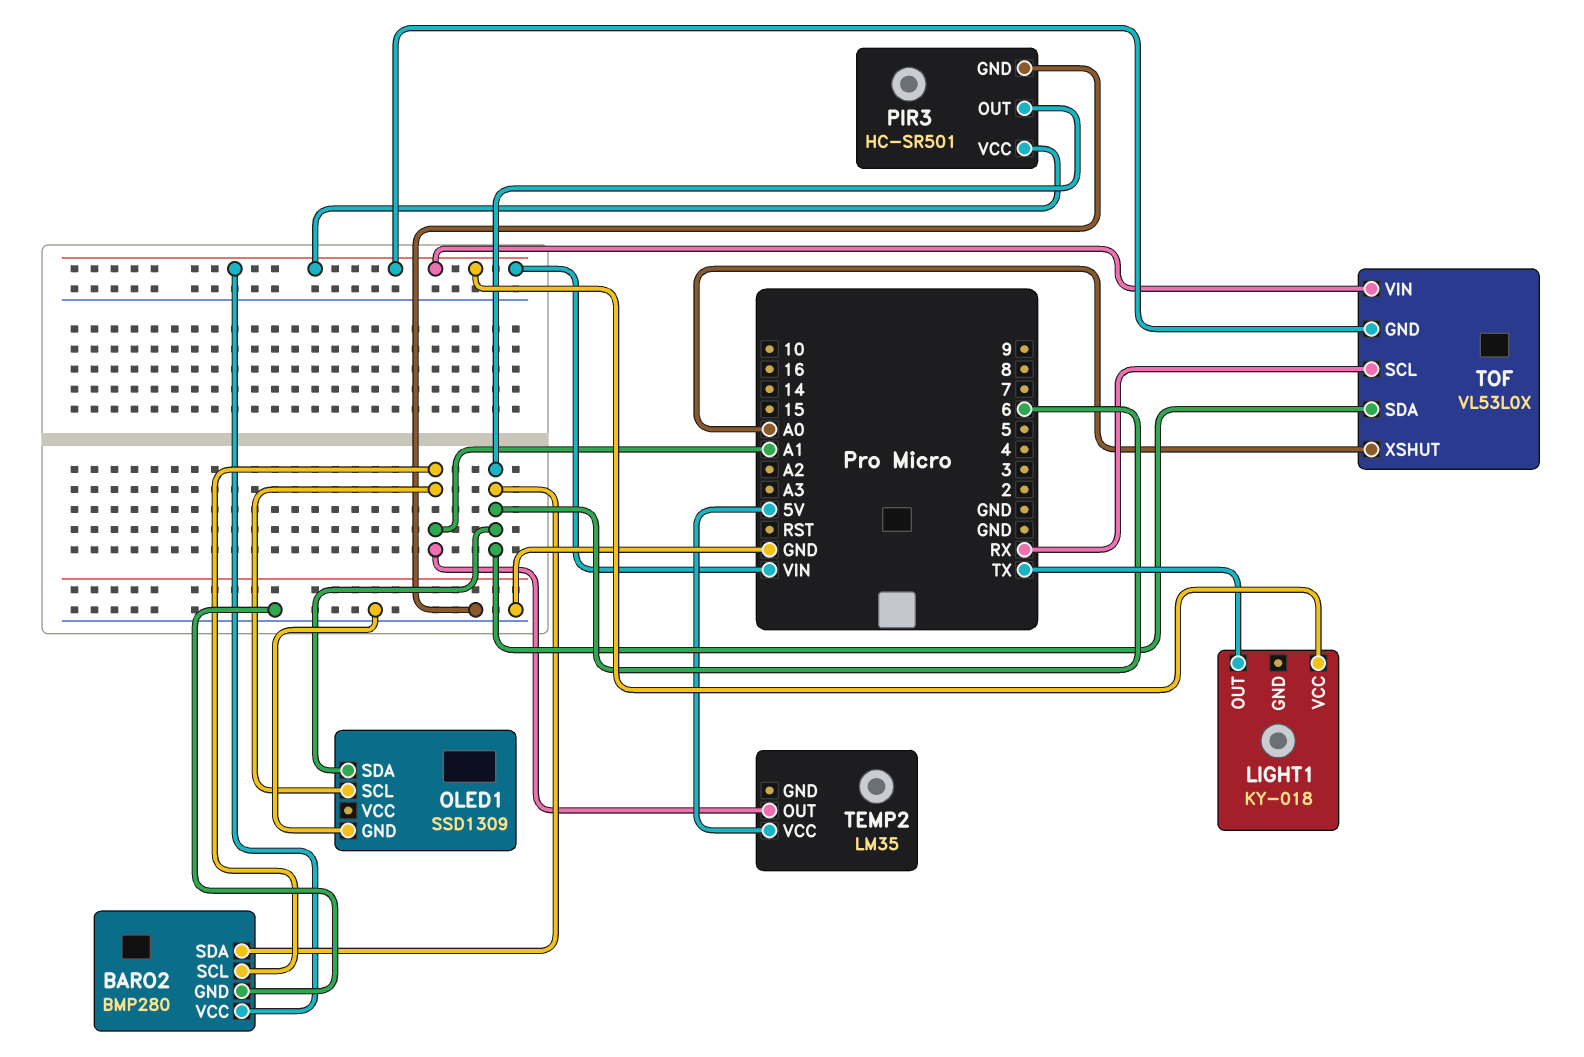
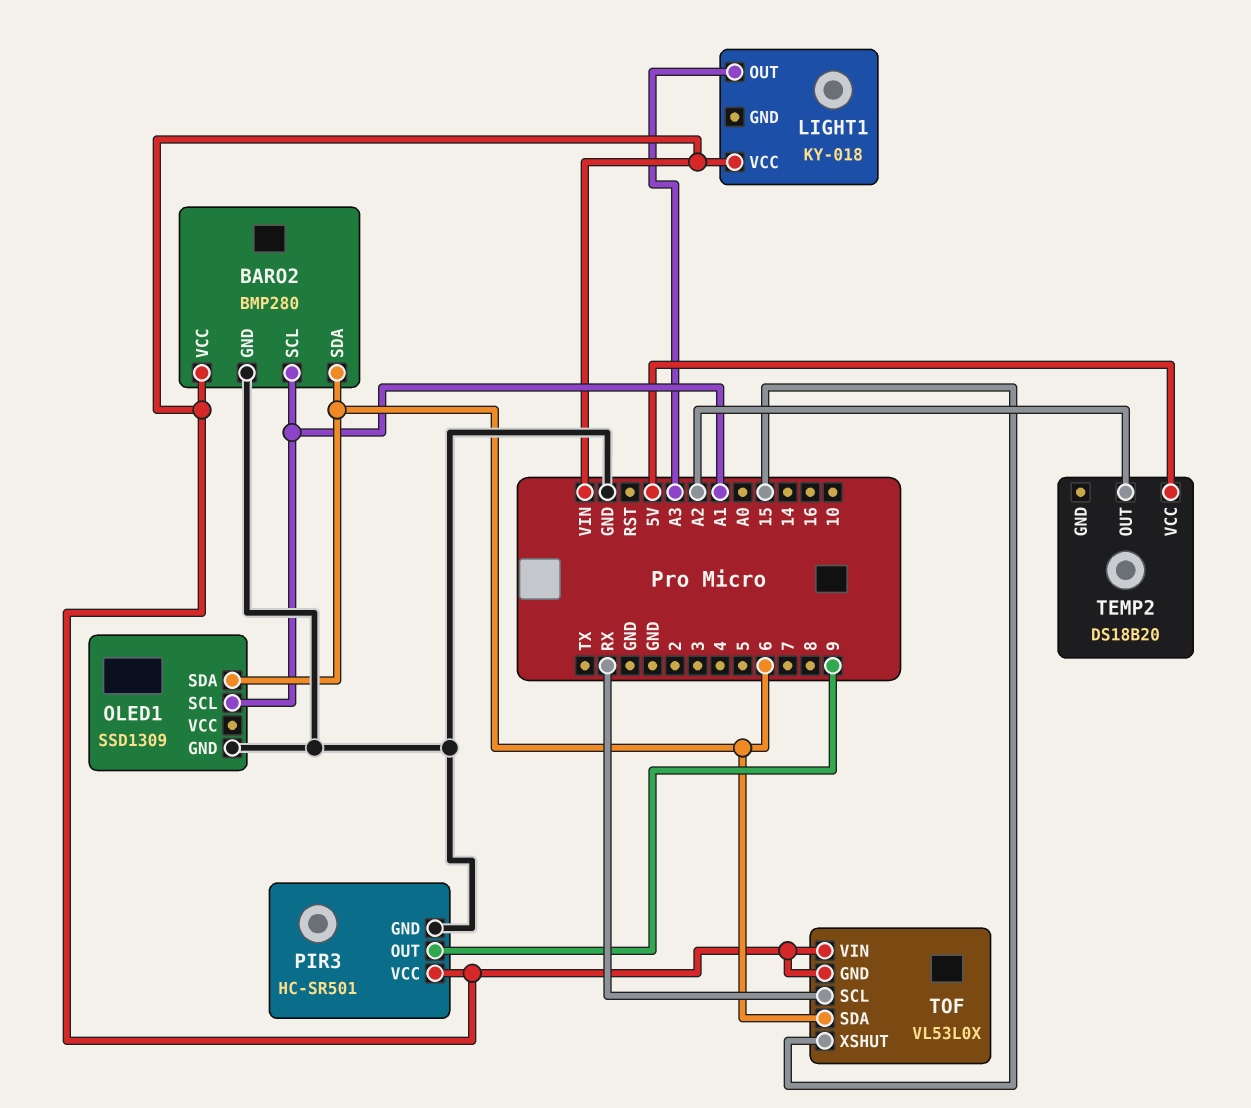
LIGHT1 pin OUT: TX -> A3
PIR3 pin OUT: 6 -> 9
TEMP2: LM35 -> DS18B20
TEMP2 pin OUT: A1 -> A2
TOF pin XSHUT: A0 -> 15

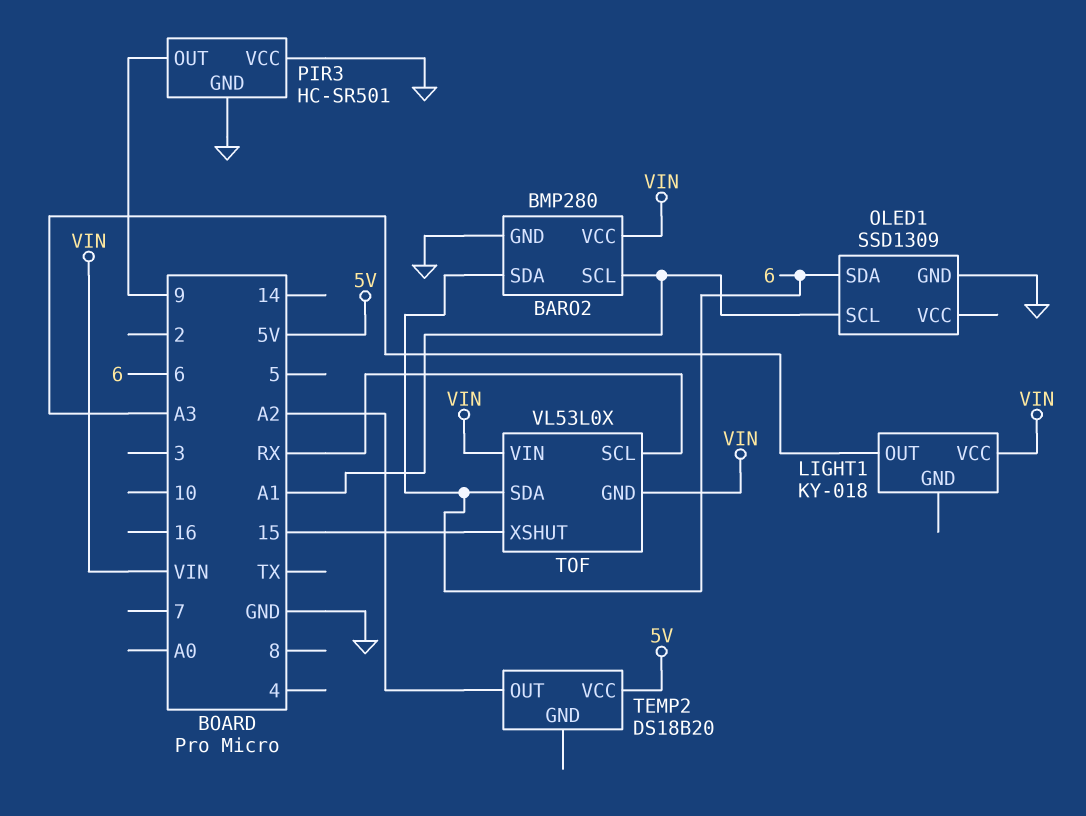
PIR3 pin VCC: VIN -> GND

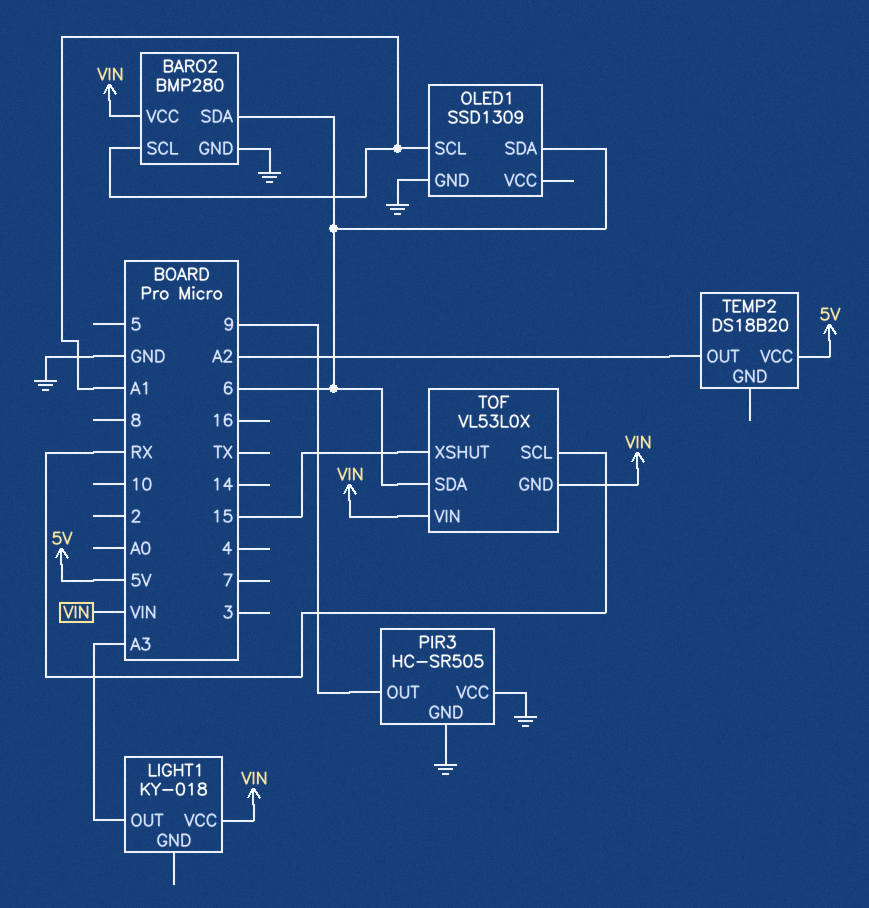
PIR3: HC-SR501 -> HC-SR505

